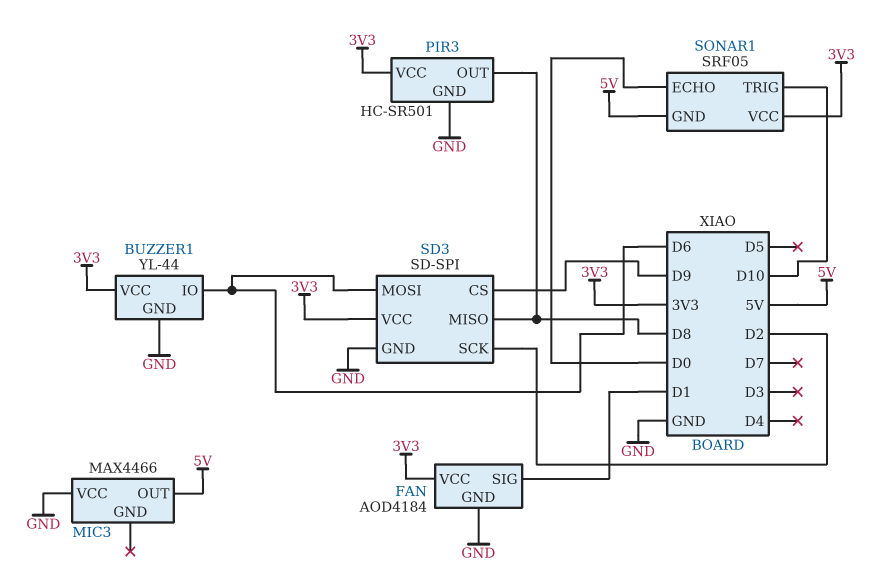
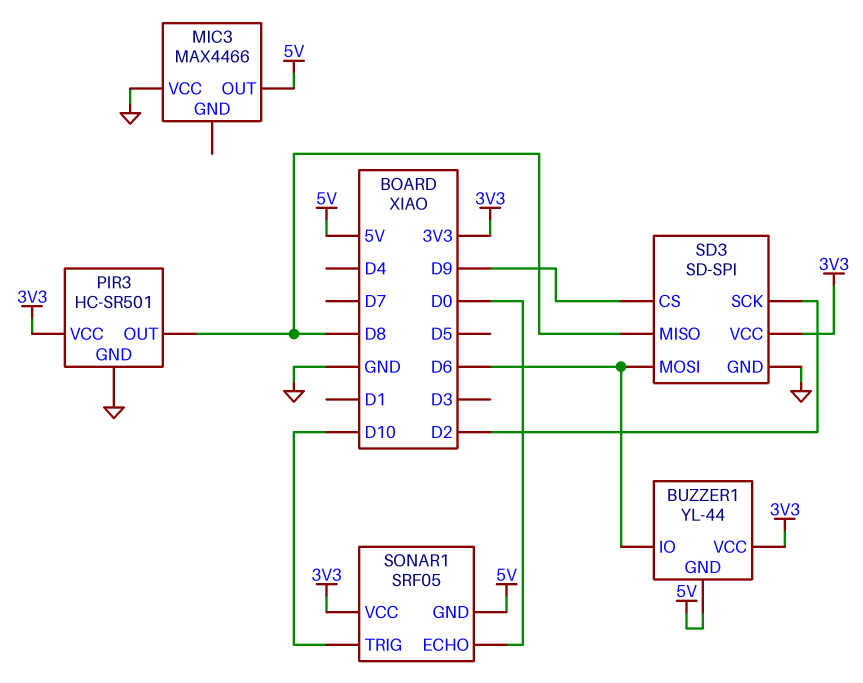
BUZZER1 pin GND: GND -> 5V
FAN: AOD4184 -> none
FAN pin GND: GND -> none
FAN pin SIG: D1 -> none
FAN pin VCC: 3V3 -> none

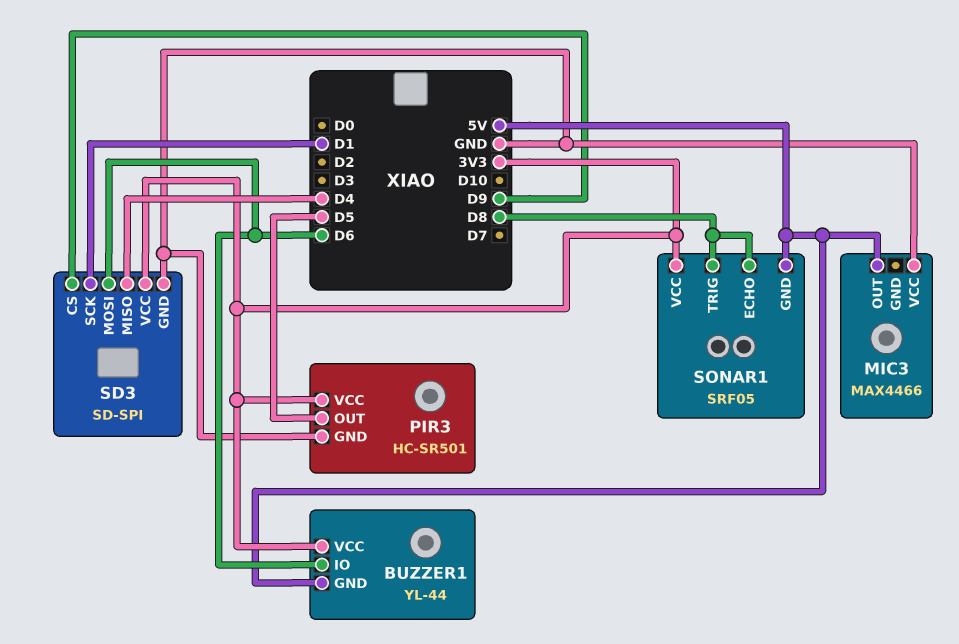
PIR3 pin OUT: D8 -> D5
SD3 pin MISO: D8 -> D4
SD3 pin SCK: D2 -> D1
SONAR1 pin ECHO: D0 -> D8
SONAR1 pin TRIG: D10 -> D8

